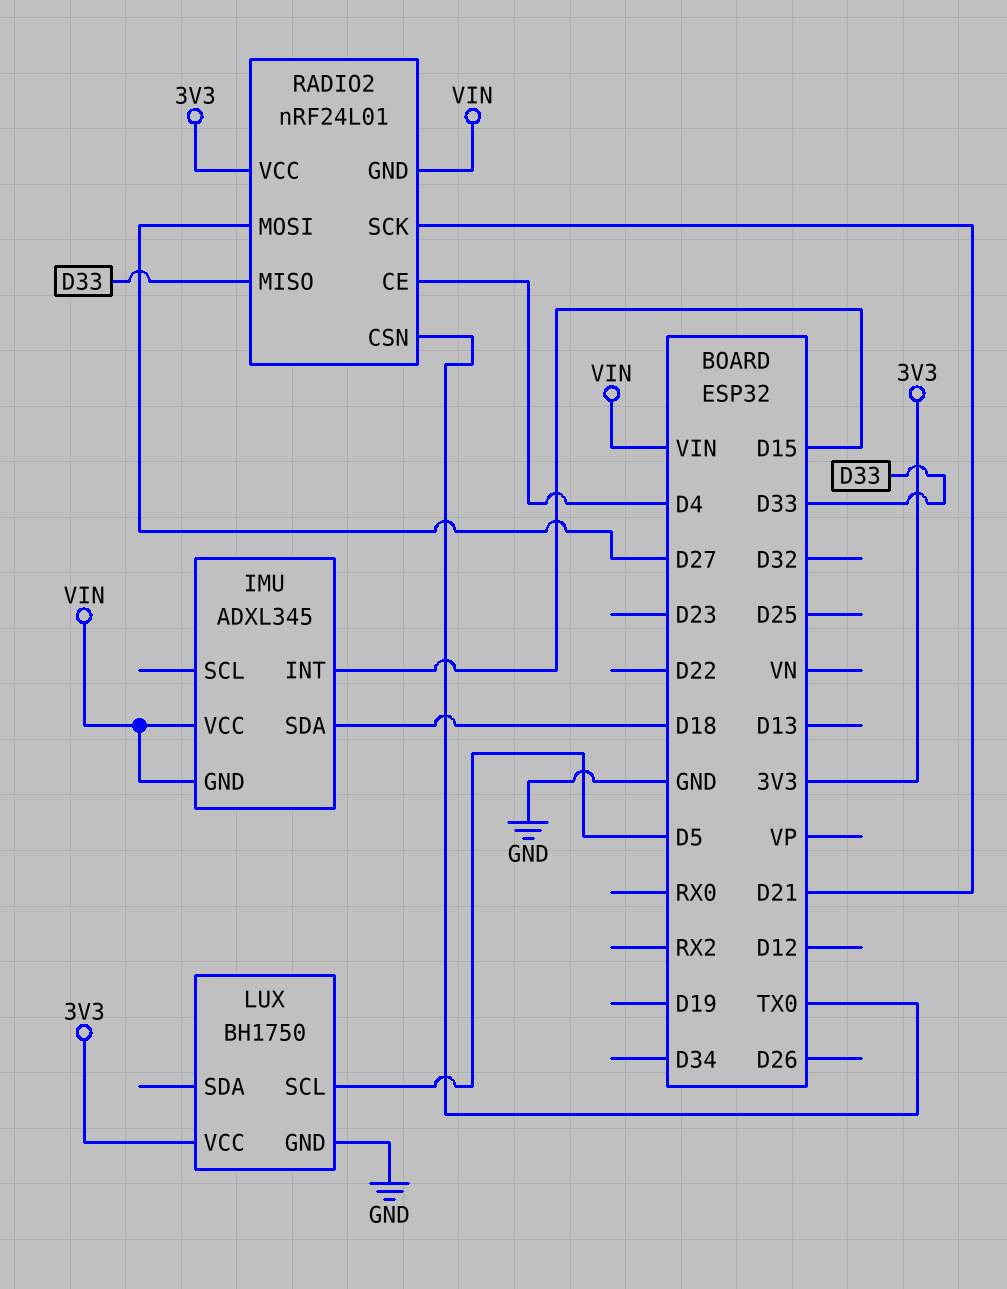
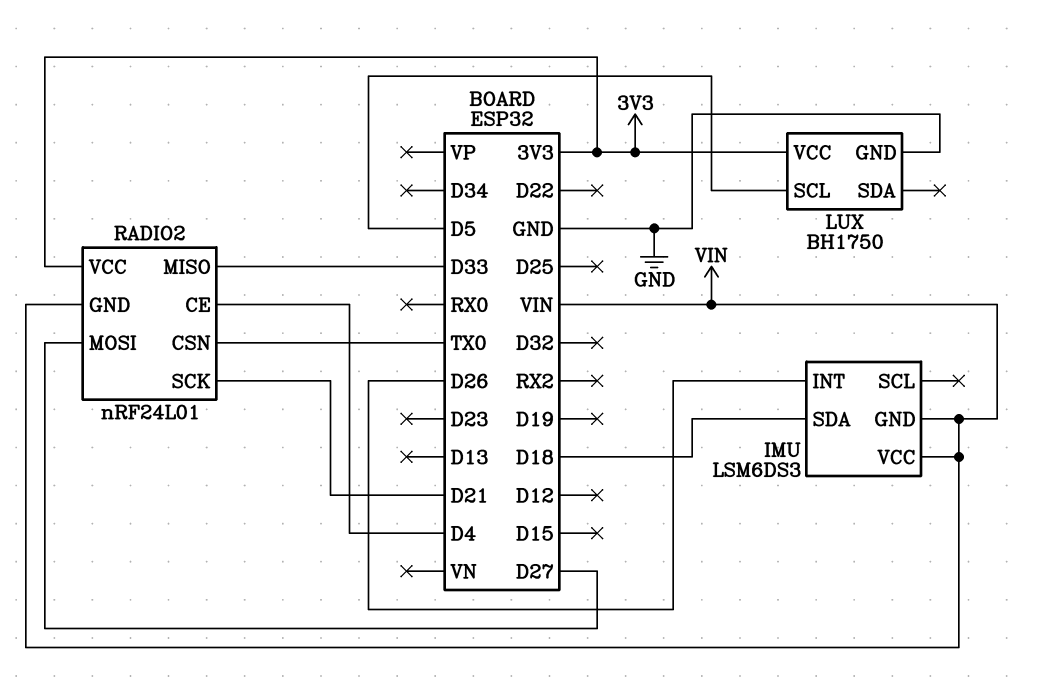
IMU: ADXL345 -> LSM6DS3
IMU pin INT: D15 -> D26

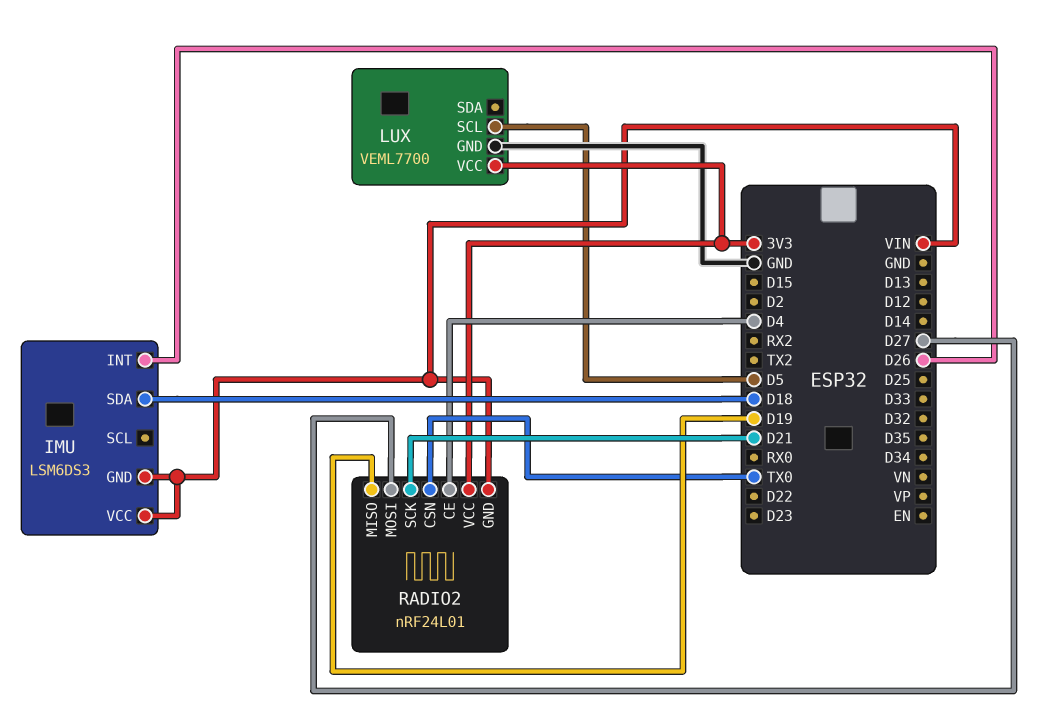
LUX: BH1750 -> VEML7700
RADIO2 pin MISO: D33 -> D19

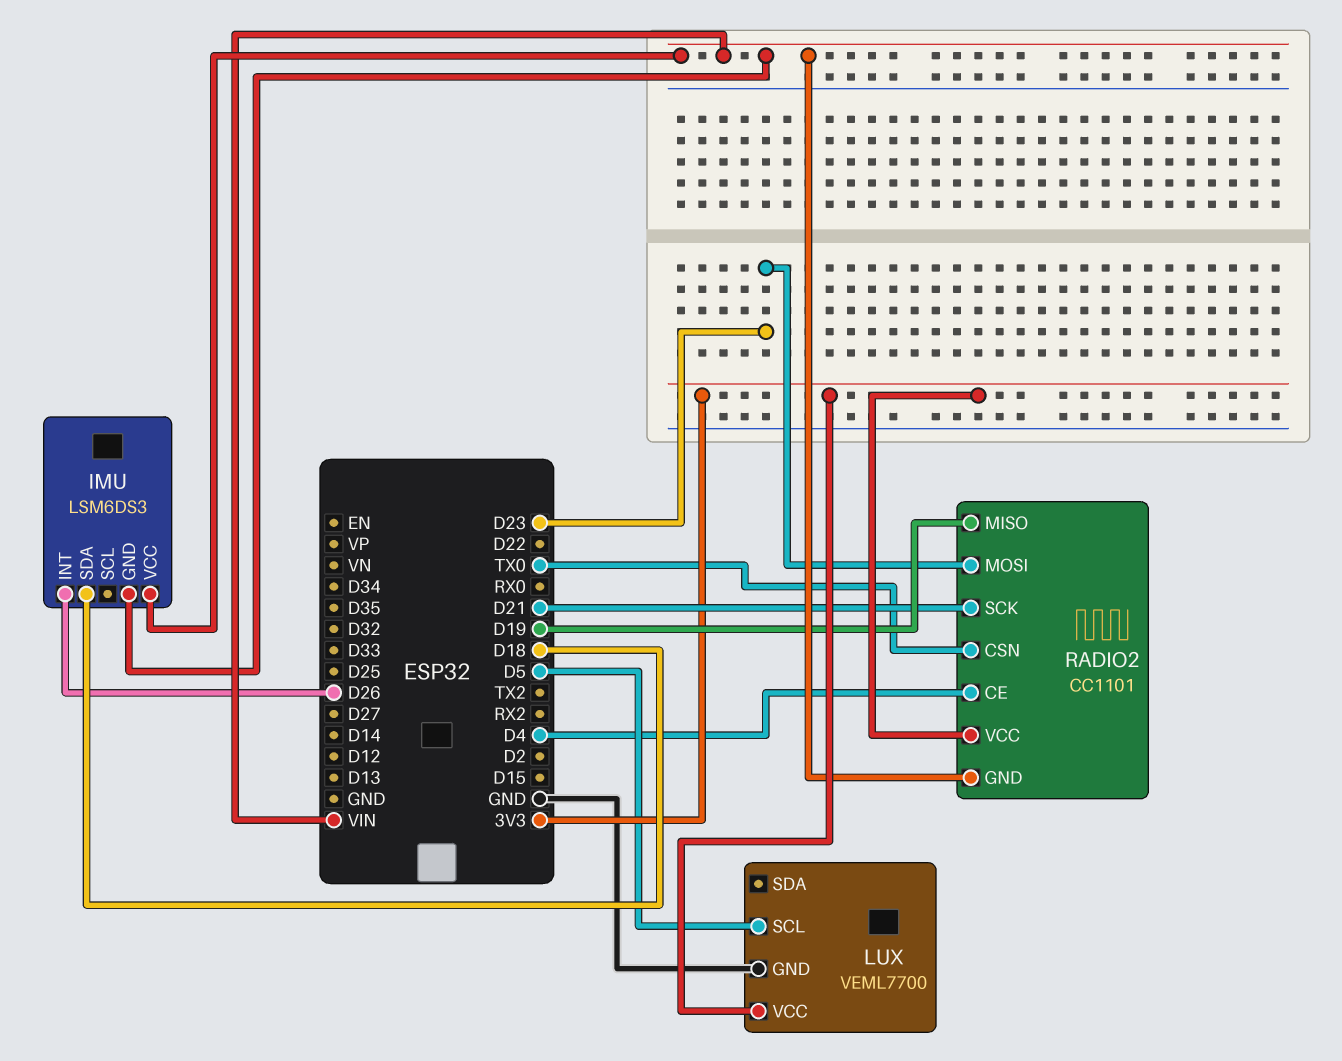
RADIO2: nRF24L01 -> CC1101
RADIO2 pin MOSI: D27 -> D23

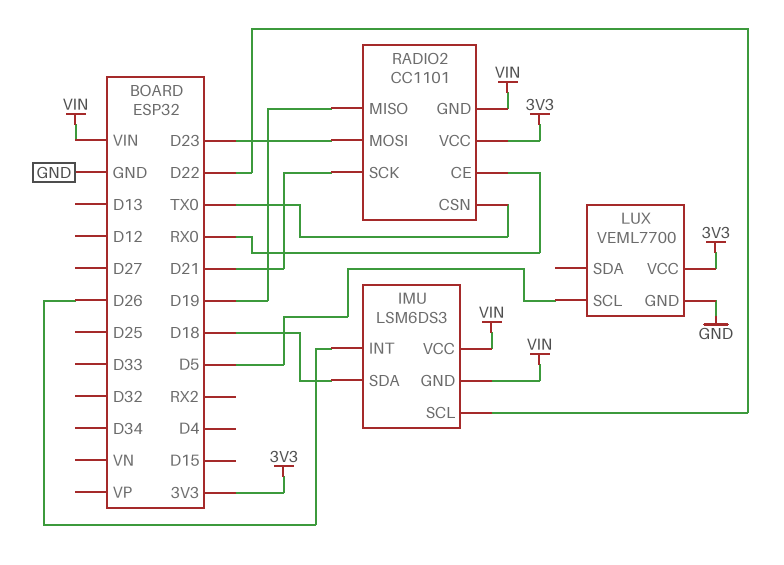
IMU pin SCL: none -> D22
RADIO2 pin CE: D4 -> RX0

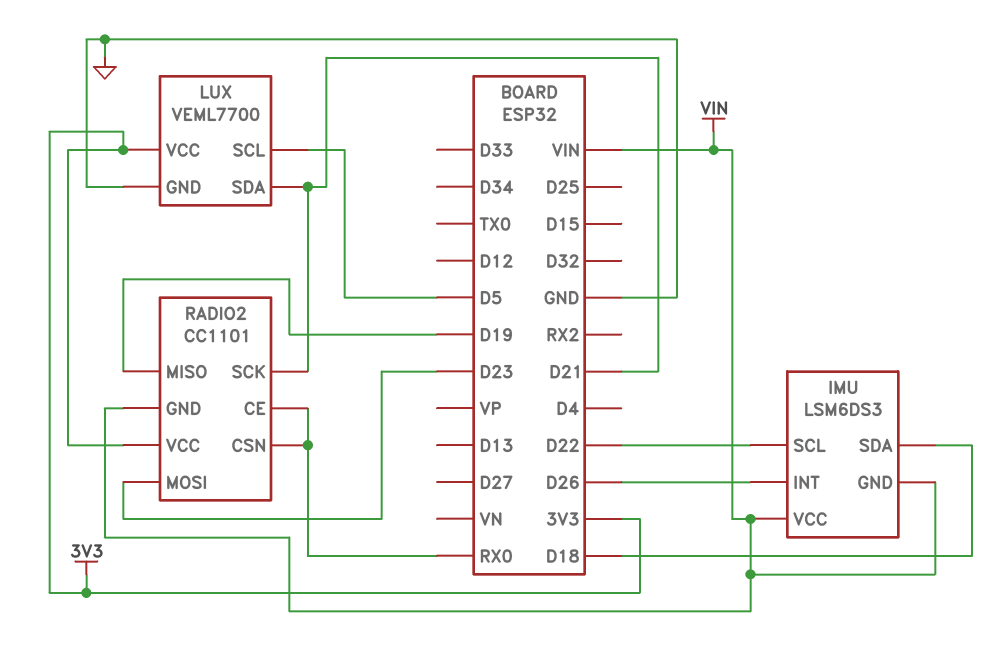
LUX pin SDA: none -> D21
RADIO2 pin CSN: TX0 -> RX0

